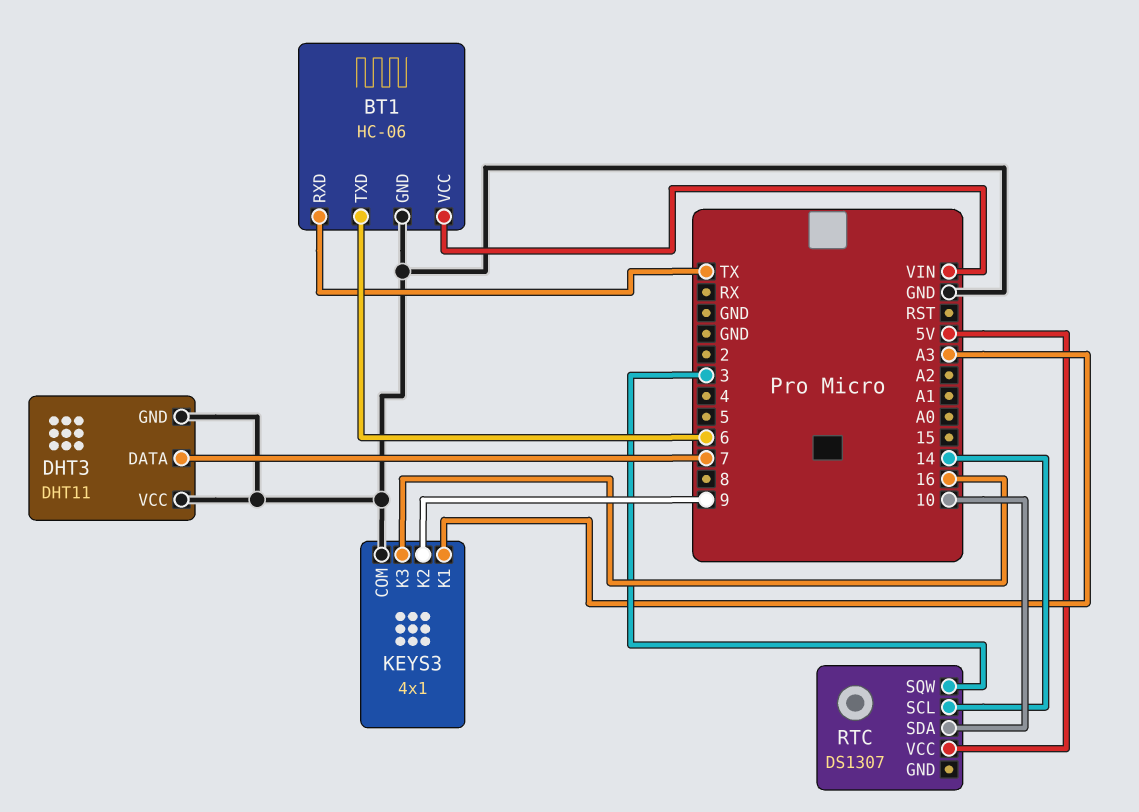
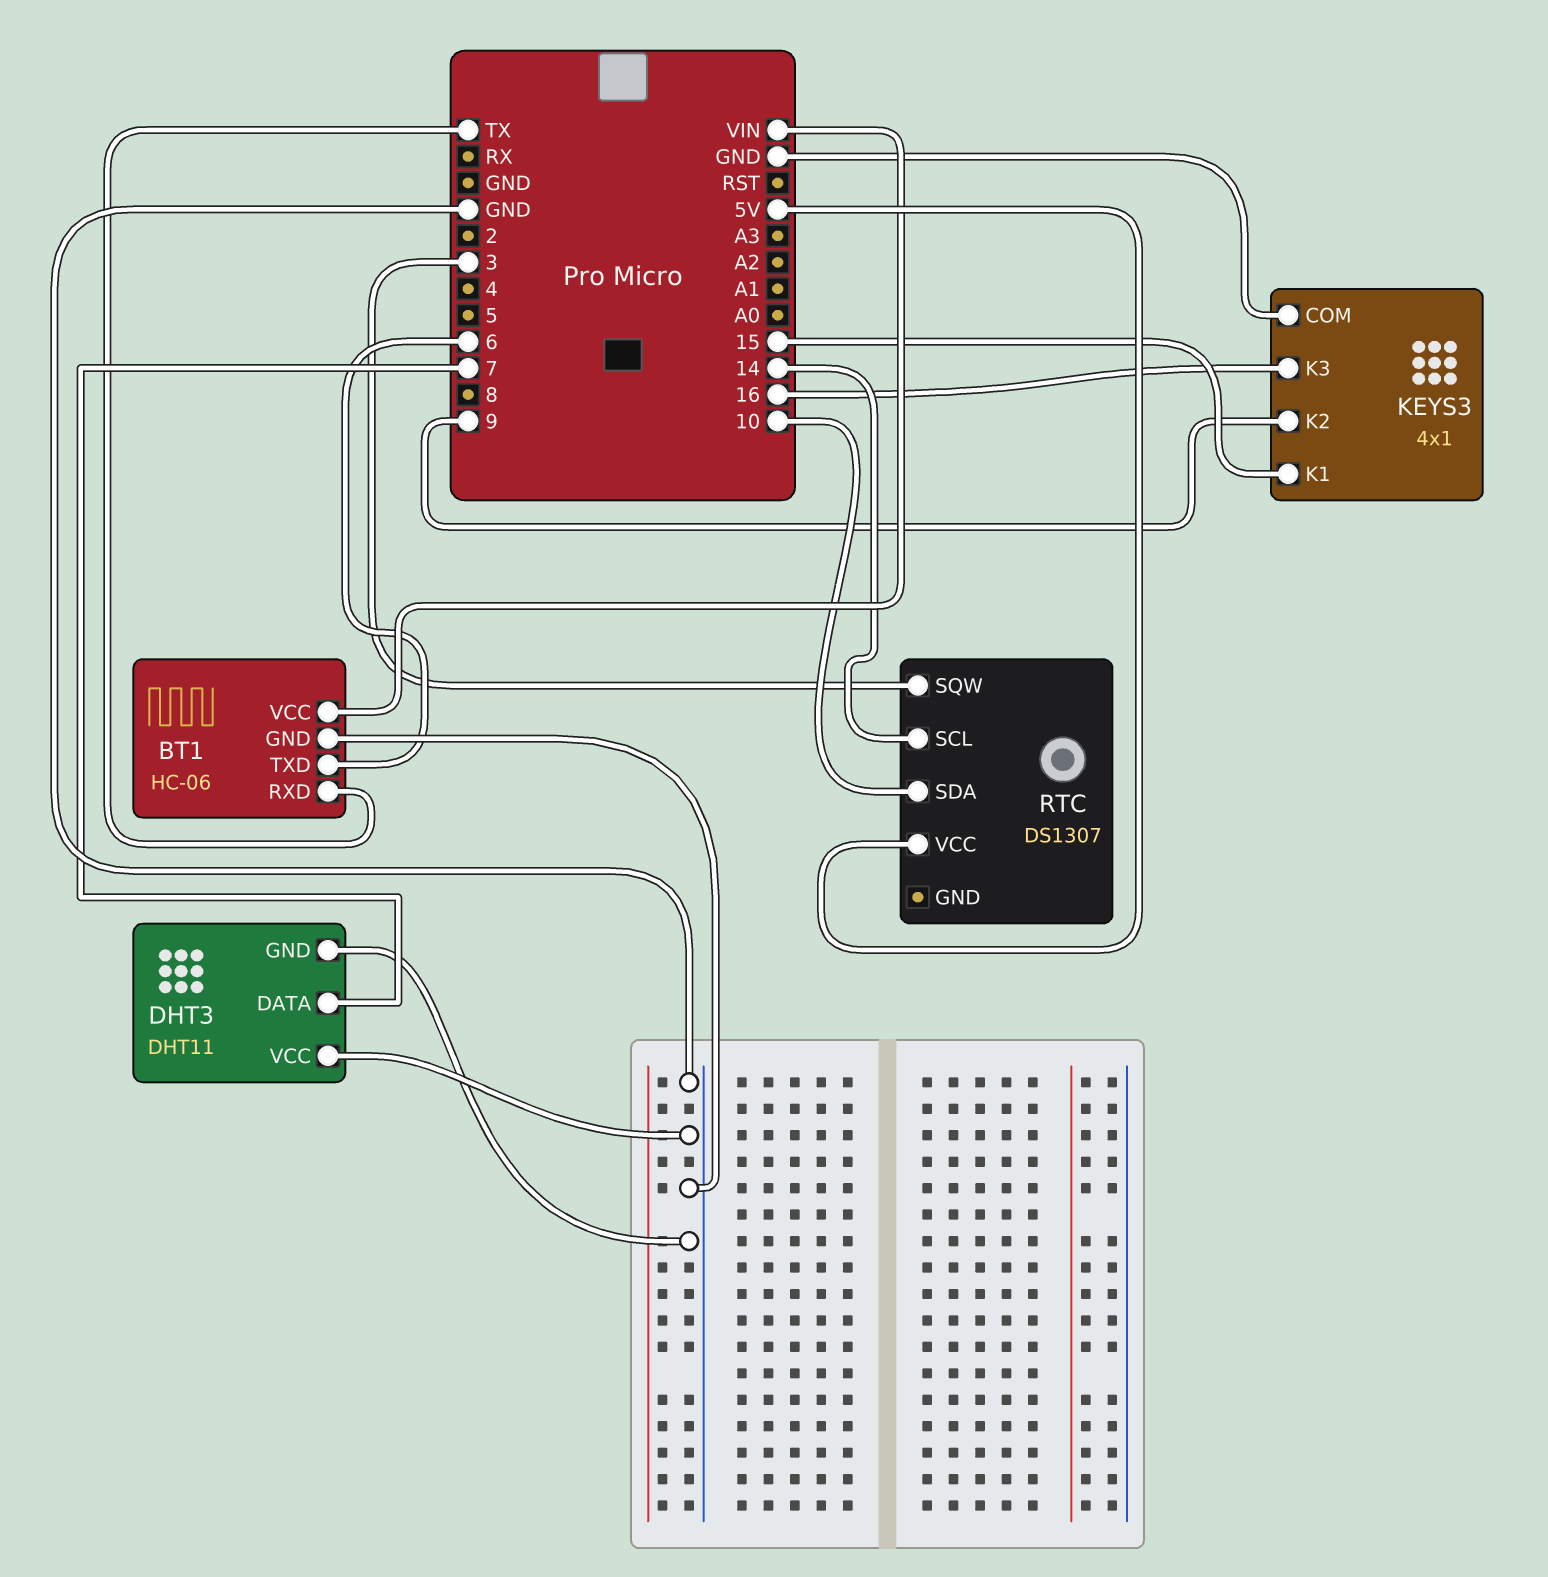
KEYS3 pin K1: A3 -> 15

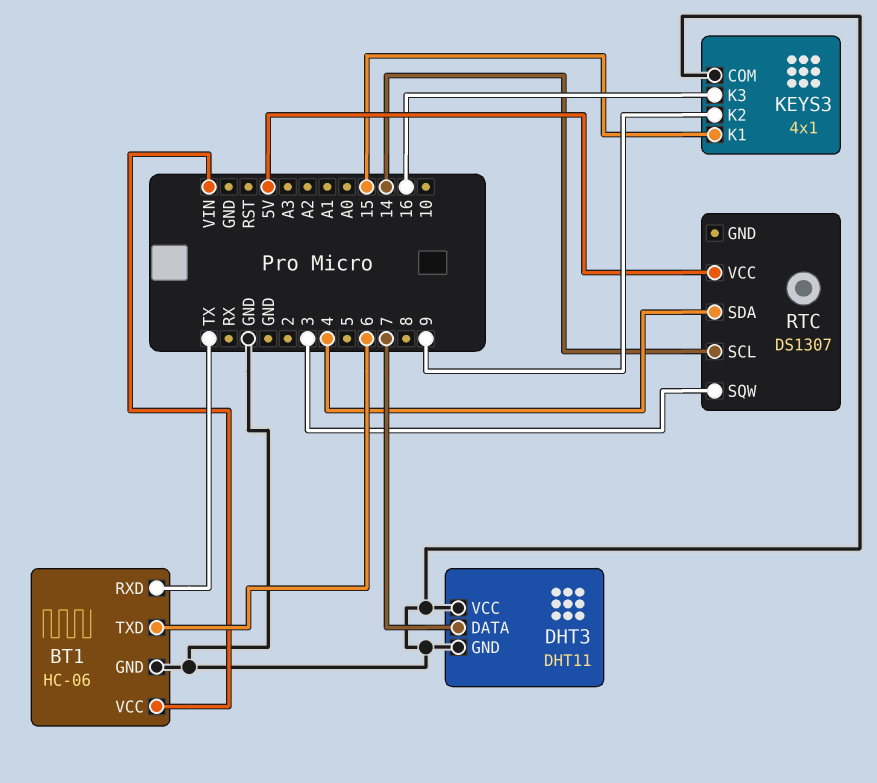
RTC pin SDA: 10 -> 4

